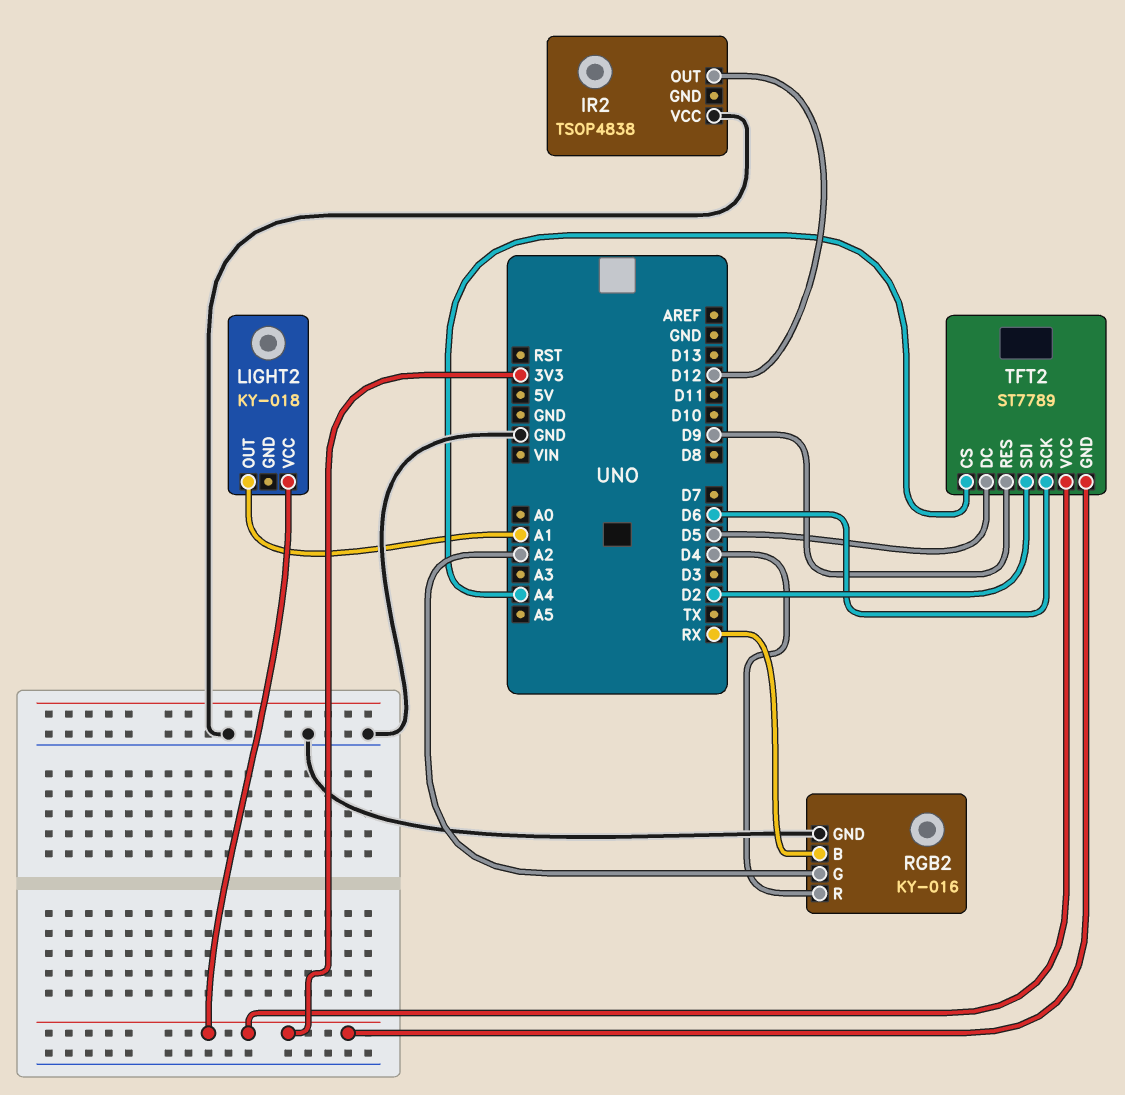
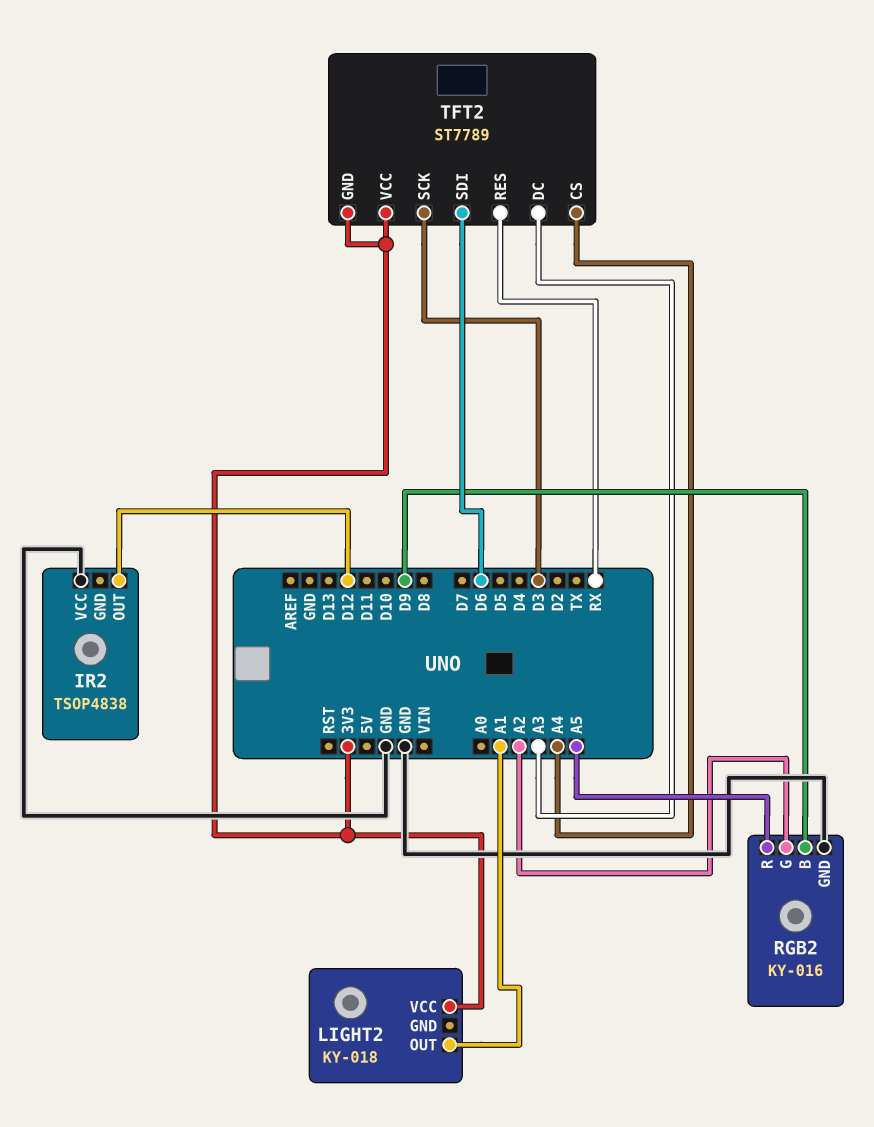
RGB2 pin B: RX -> D9
RGB2 pin R: D4 -> A5
TFT2 pin DC: D5 -> A3
TFT2 pin RES: D9 -> RX
TFT2 pin SCK: D6 -> D3
TFT2 pin SDI: D2 -> D6

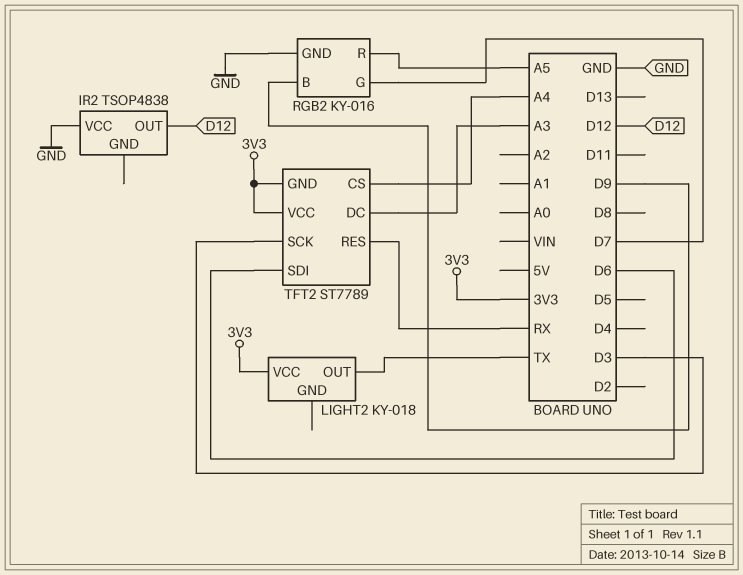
LIGHT2 pin OUT: A1 -> TX
RGB2 pin G: A2 -> D7

